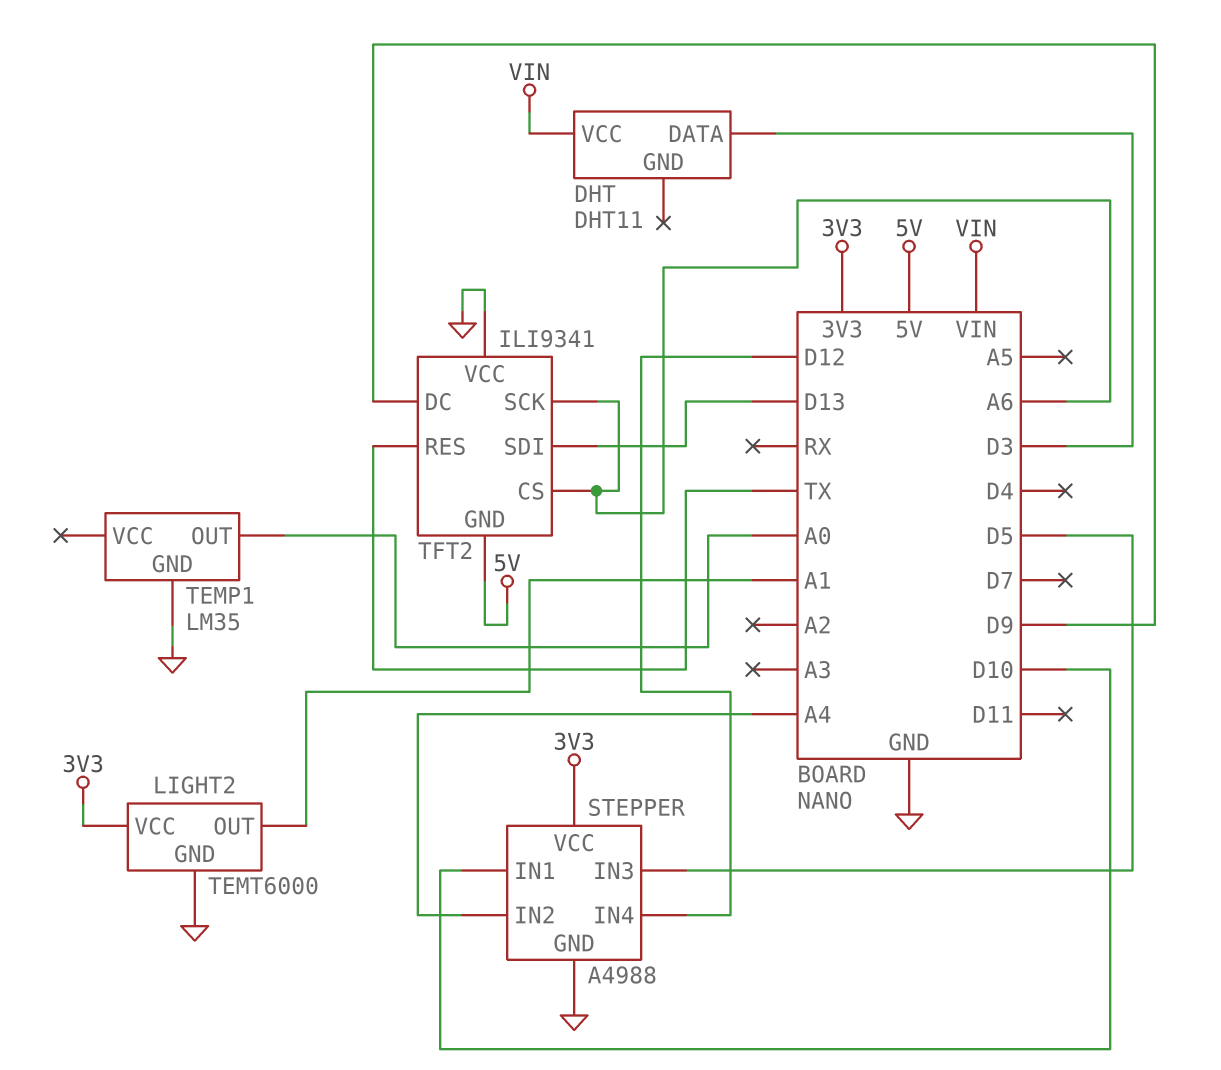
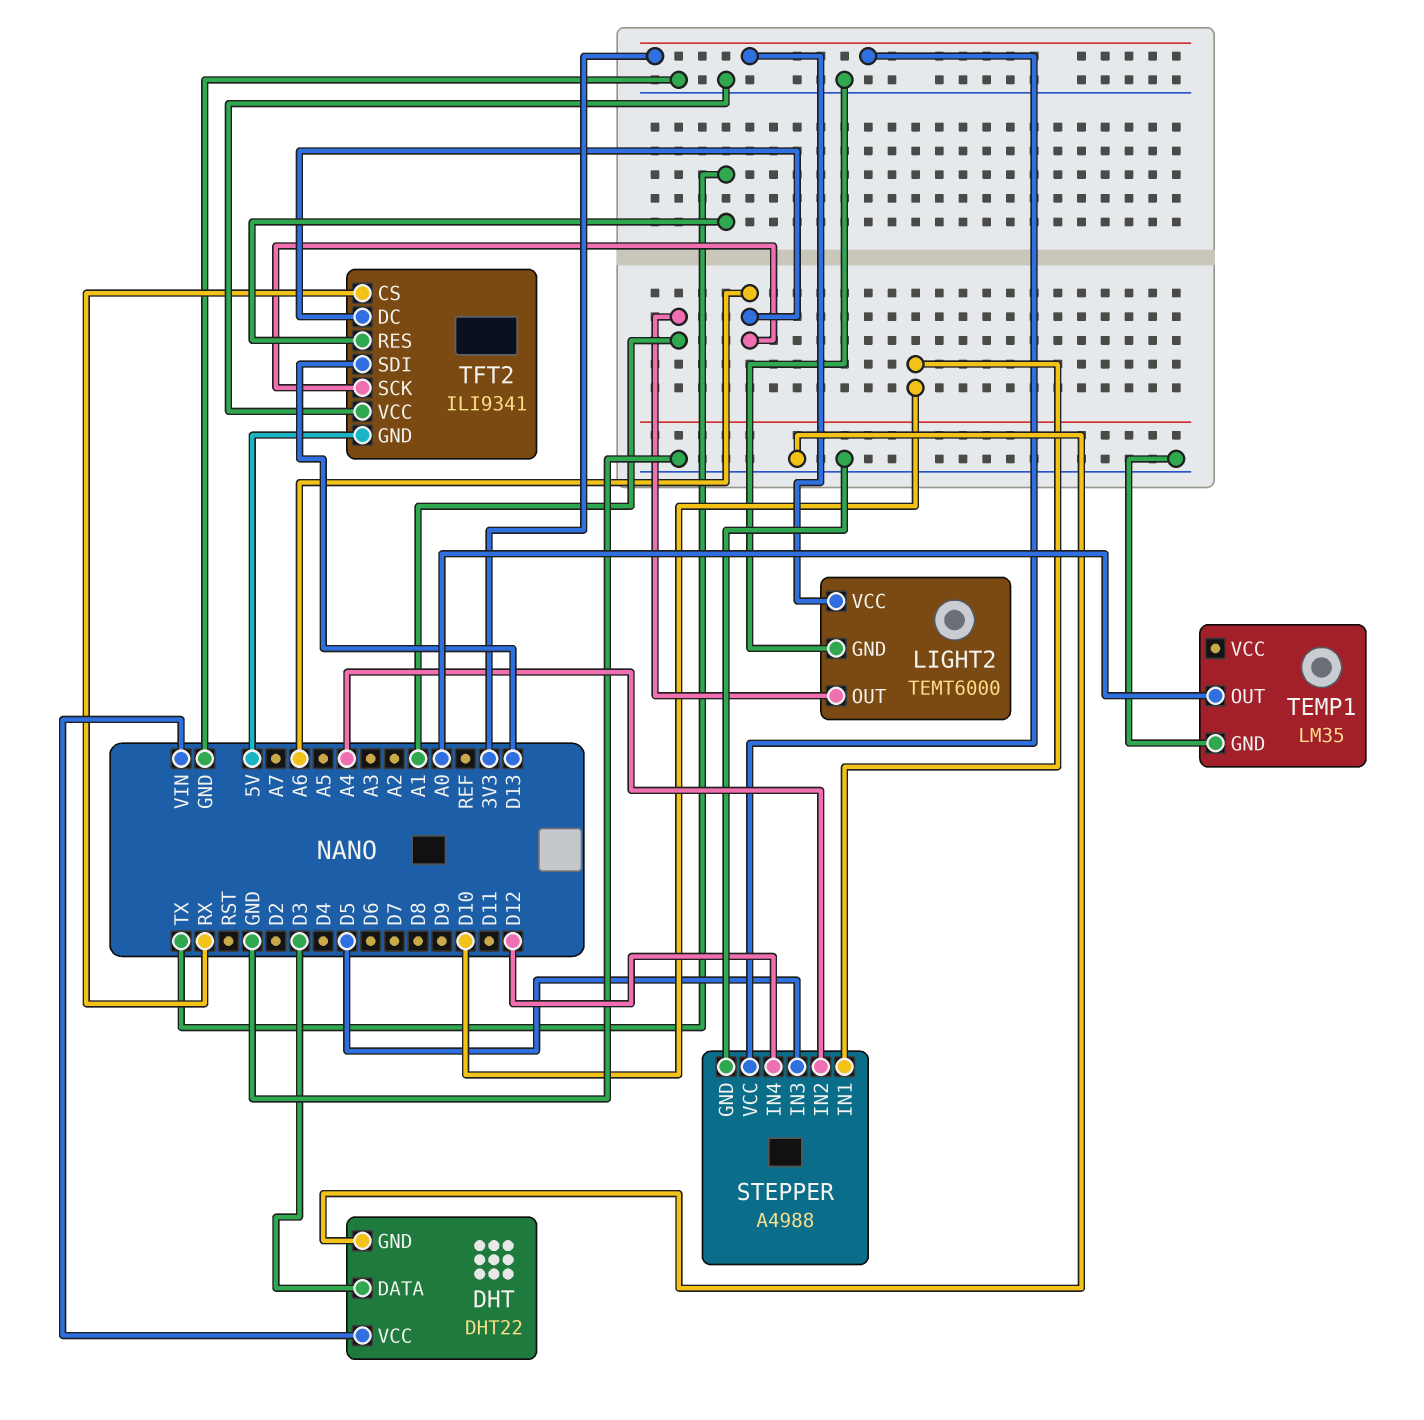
DHT: DHT11 -> DHT22
DHT pin GND: none -> GND
TFT2 pin CS: A6 -> RX
TFT2 pin DC: D9 -> A6

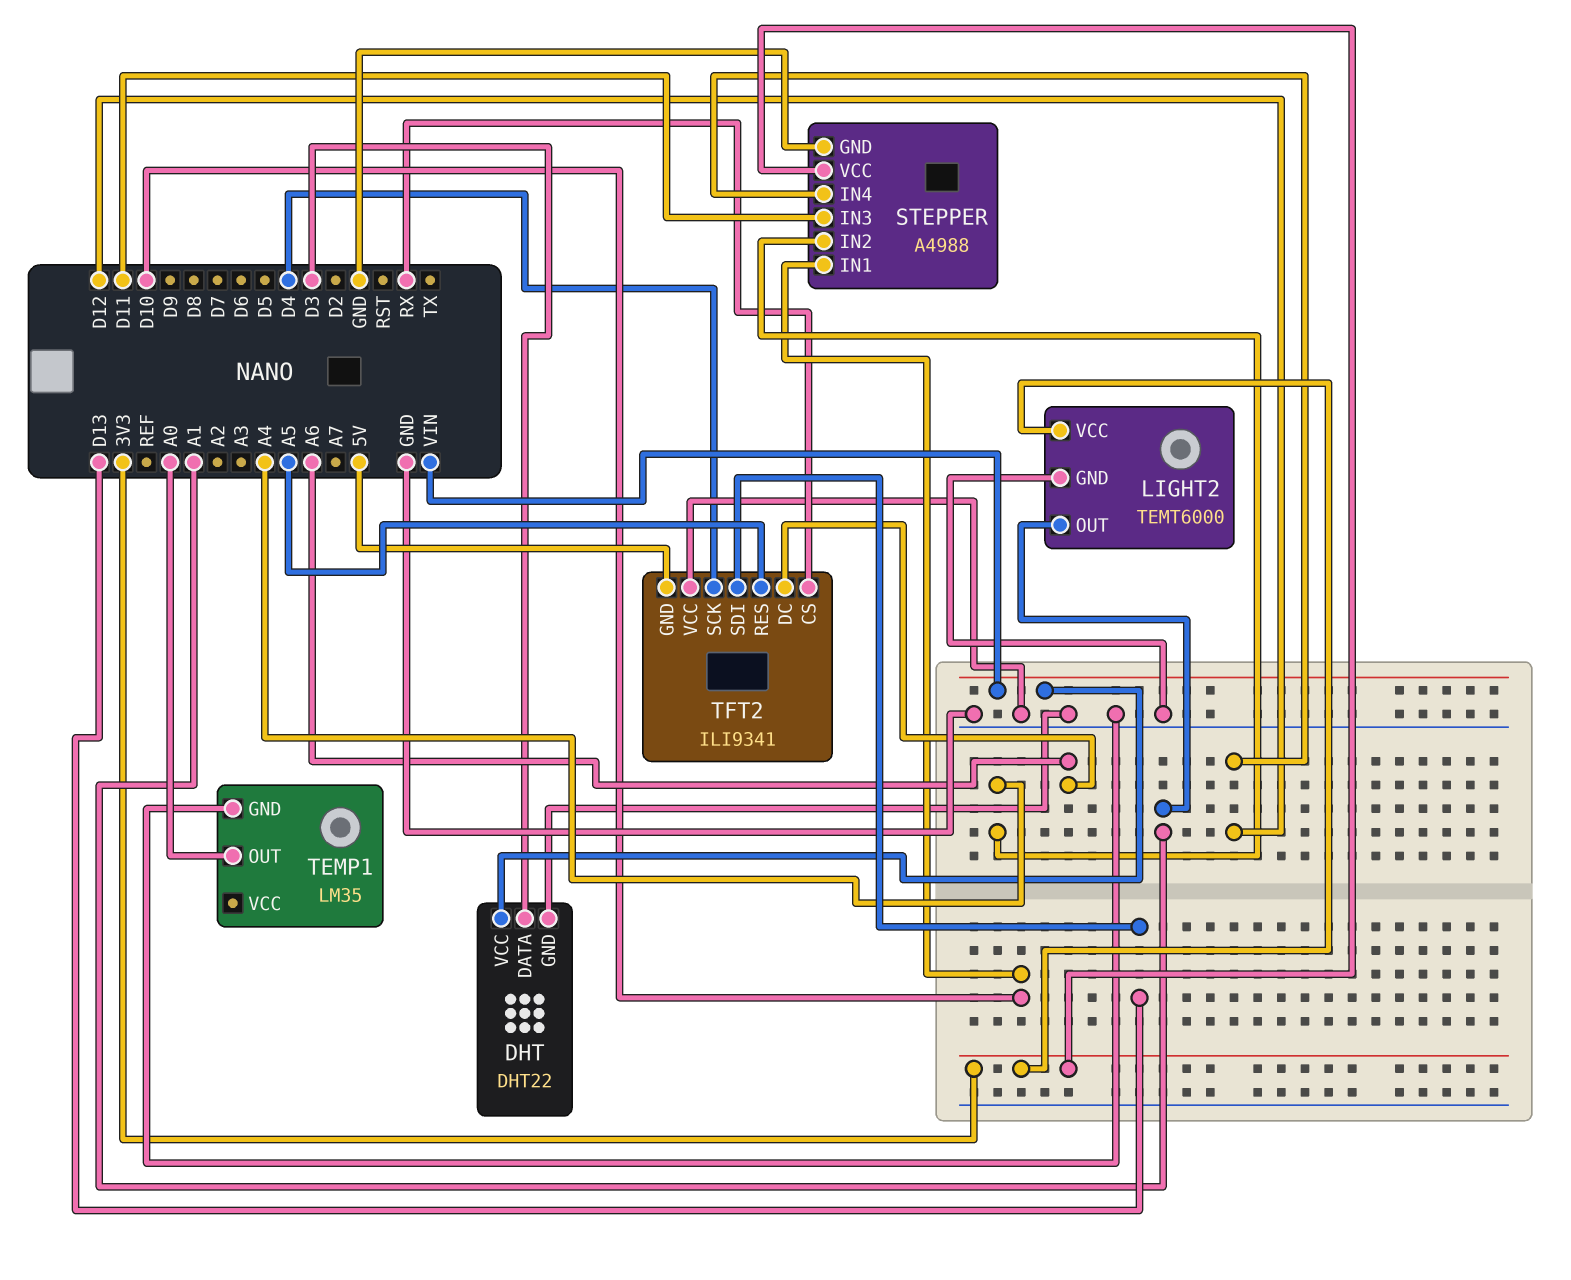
STEPPER pin IN3: D5 -> D11
TFT2 pin RES: TX -> A5
TFT2 pin SCK: A6 -> D4

